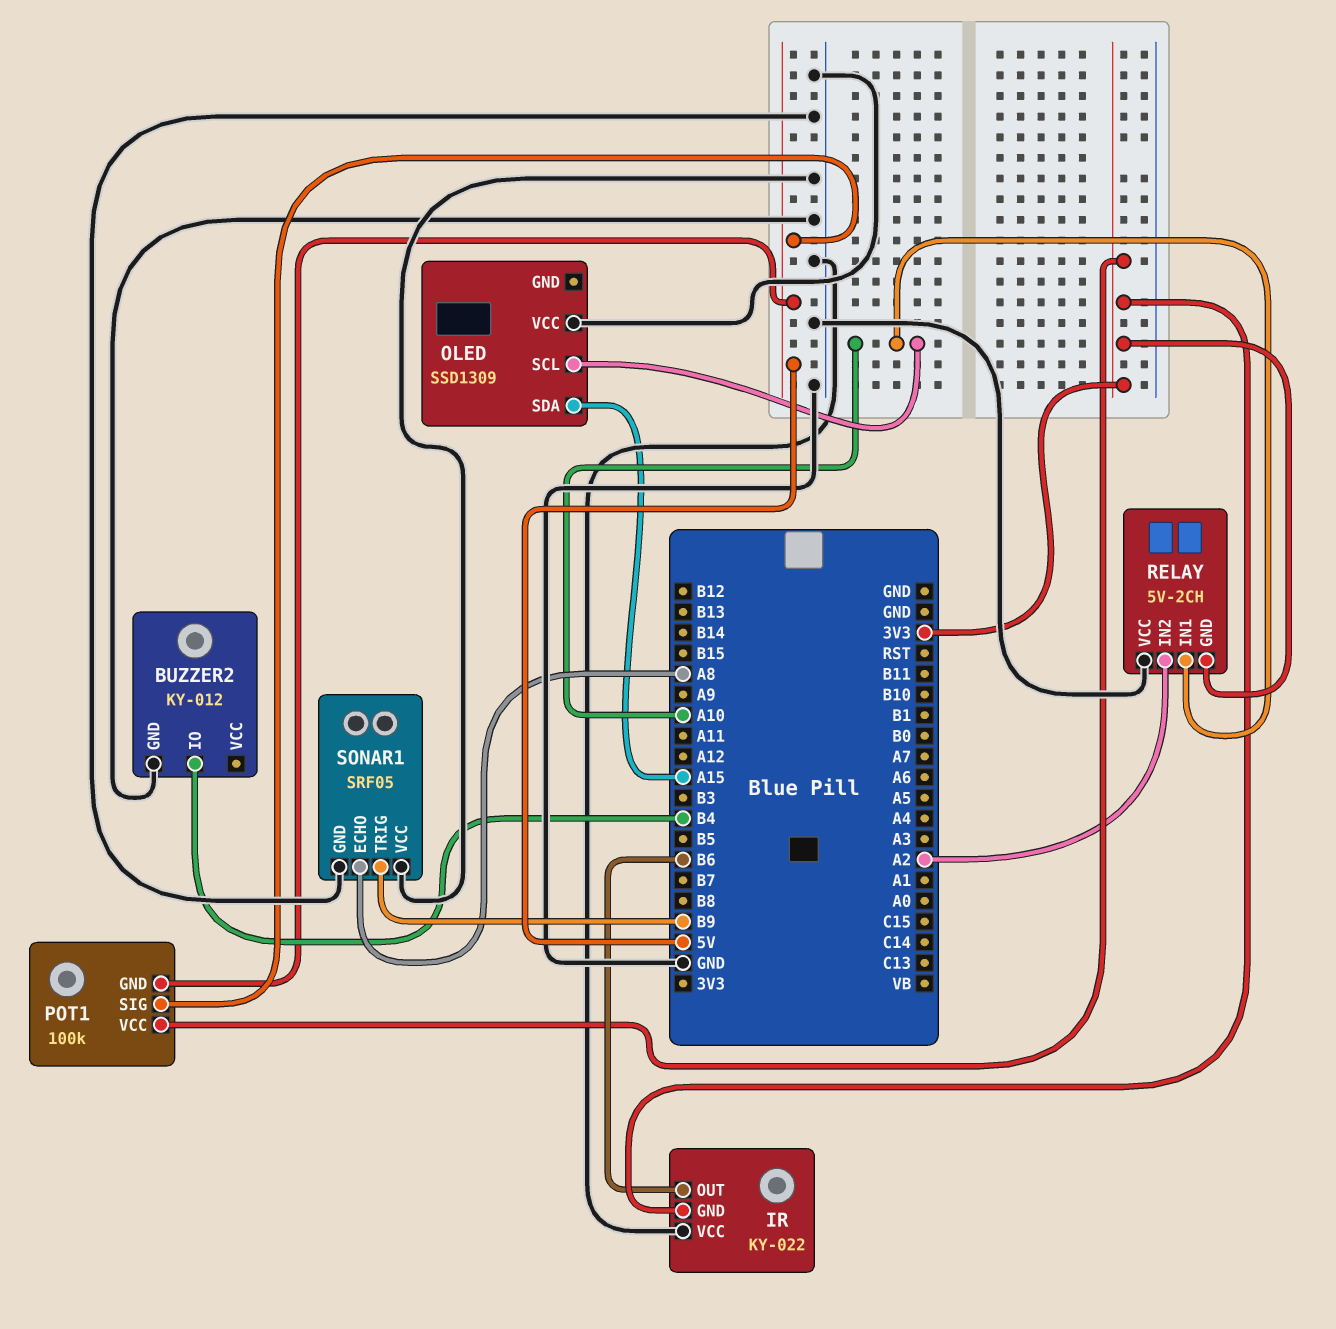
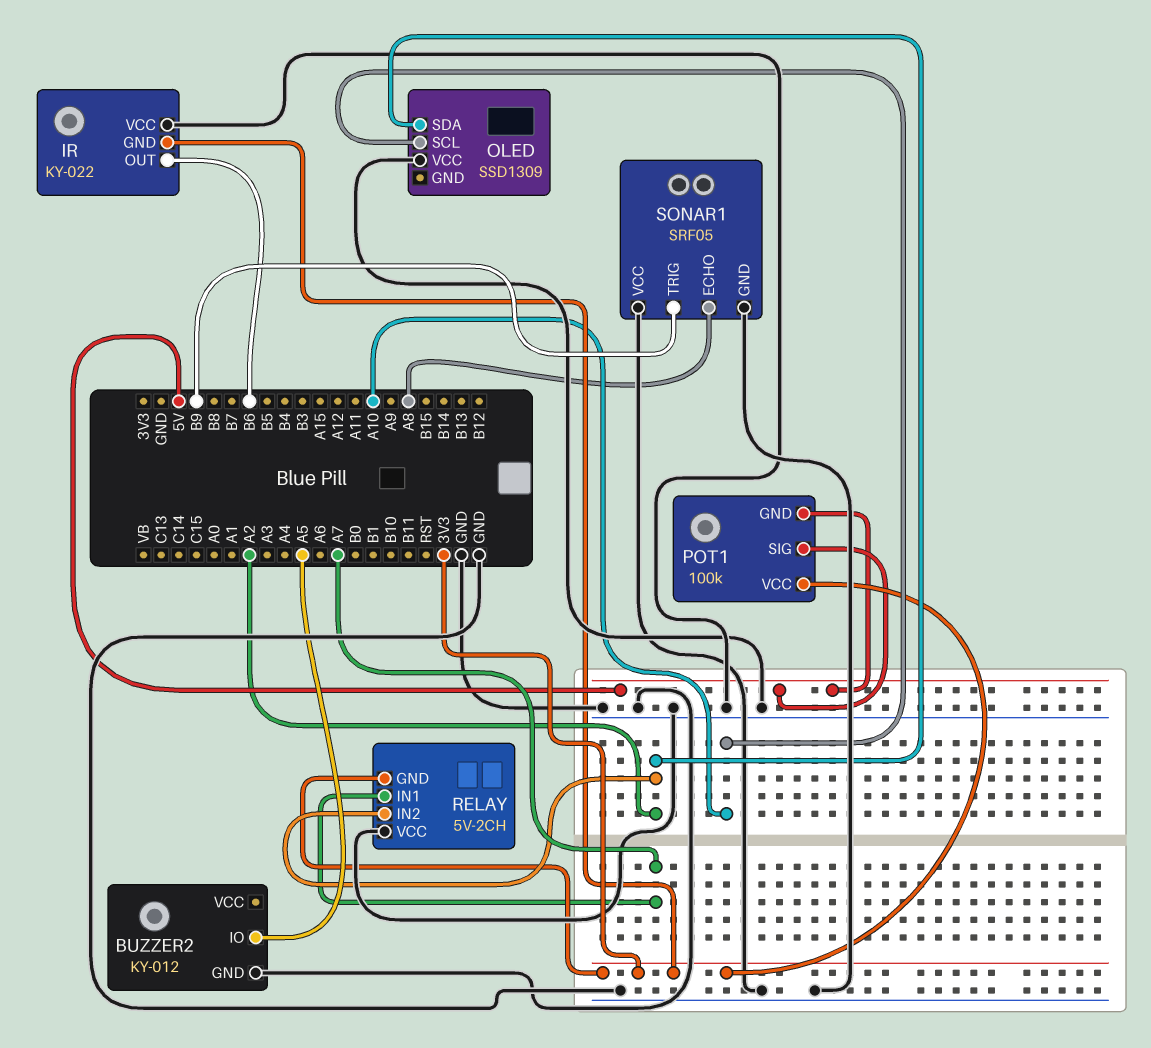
BUZZER2 pin IO: B4 -> A5
OLED pin SDA: A15 -> A2
RELAY pin IN1: A10 -> A7

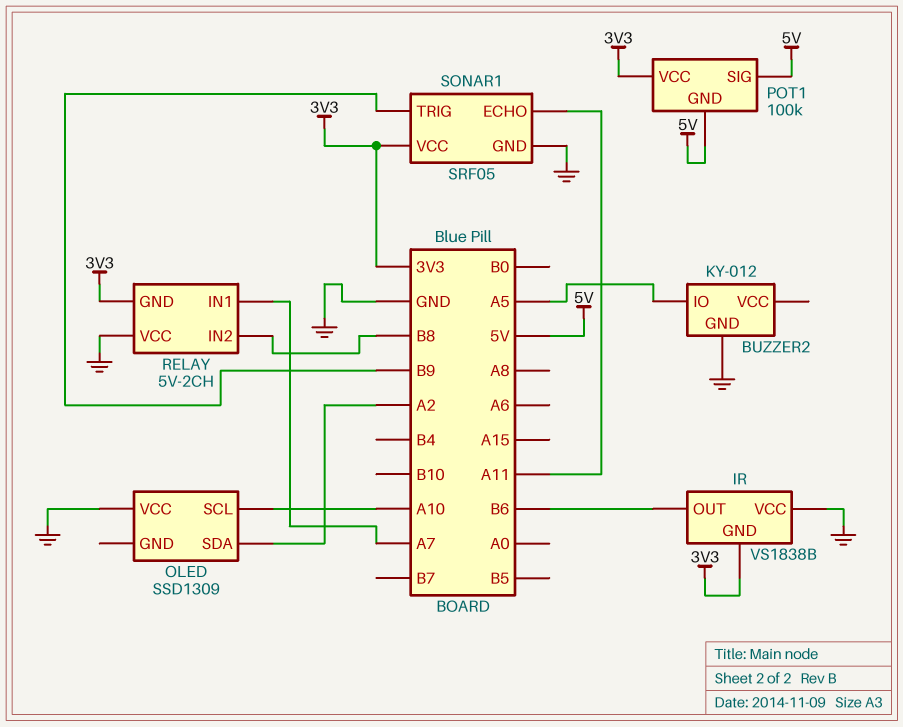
IR: KY-022 -> VS1838B
RELAY pin IN2: A2 -> B8
SONAR1 pin ECHO: A8 -> A11
SONAR1 pin VCC: GND -> 3V3

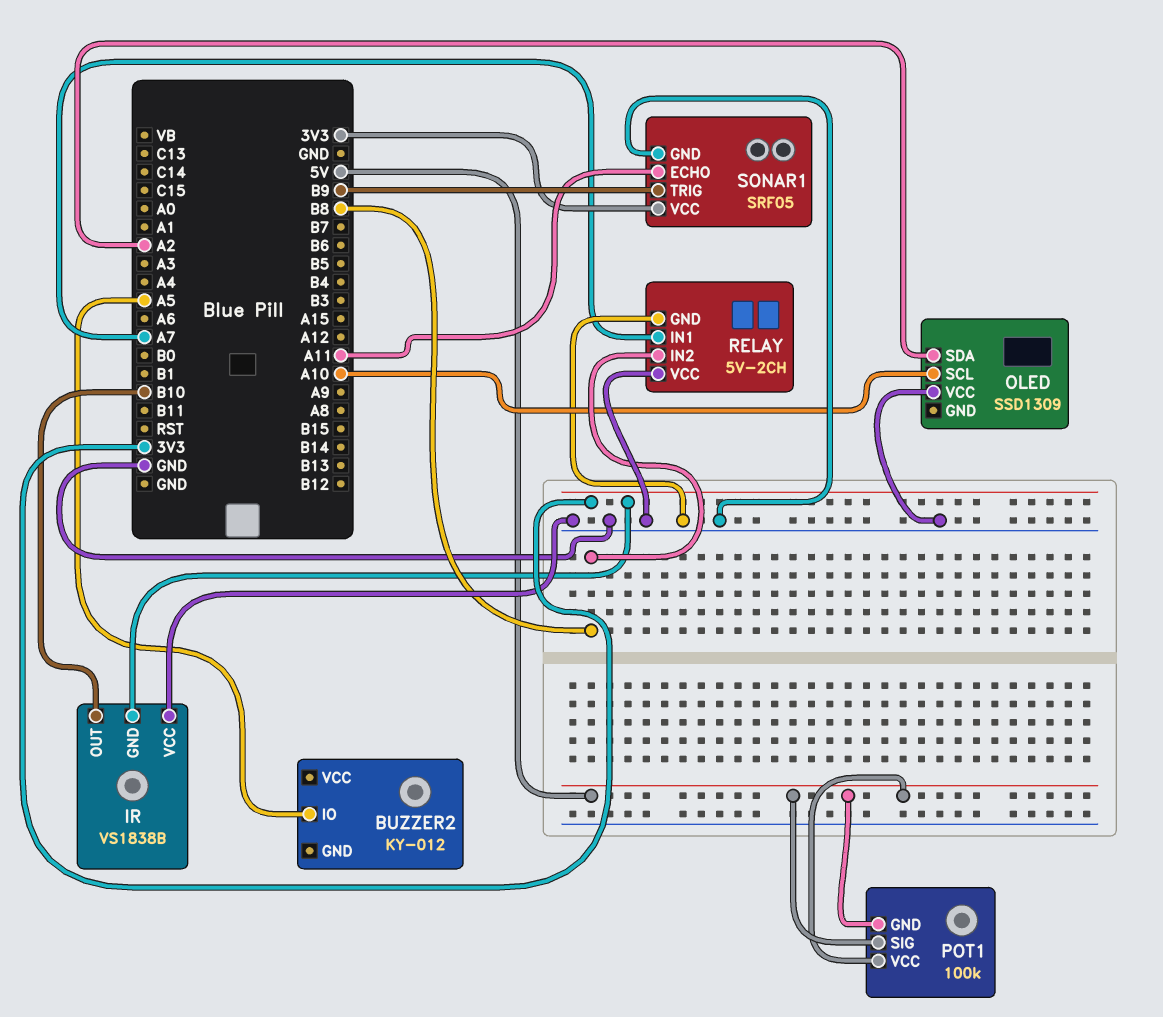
BUZZER2 pin GND: GND -> none
IR pin OUT: B6 -> B10
POT1 pin VCC: 3V3 -> 5V
RELAY pin GND: 3V3 -> GND

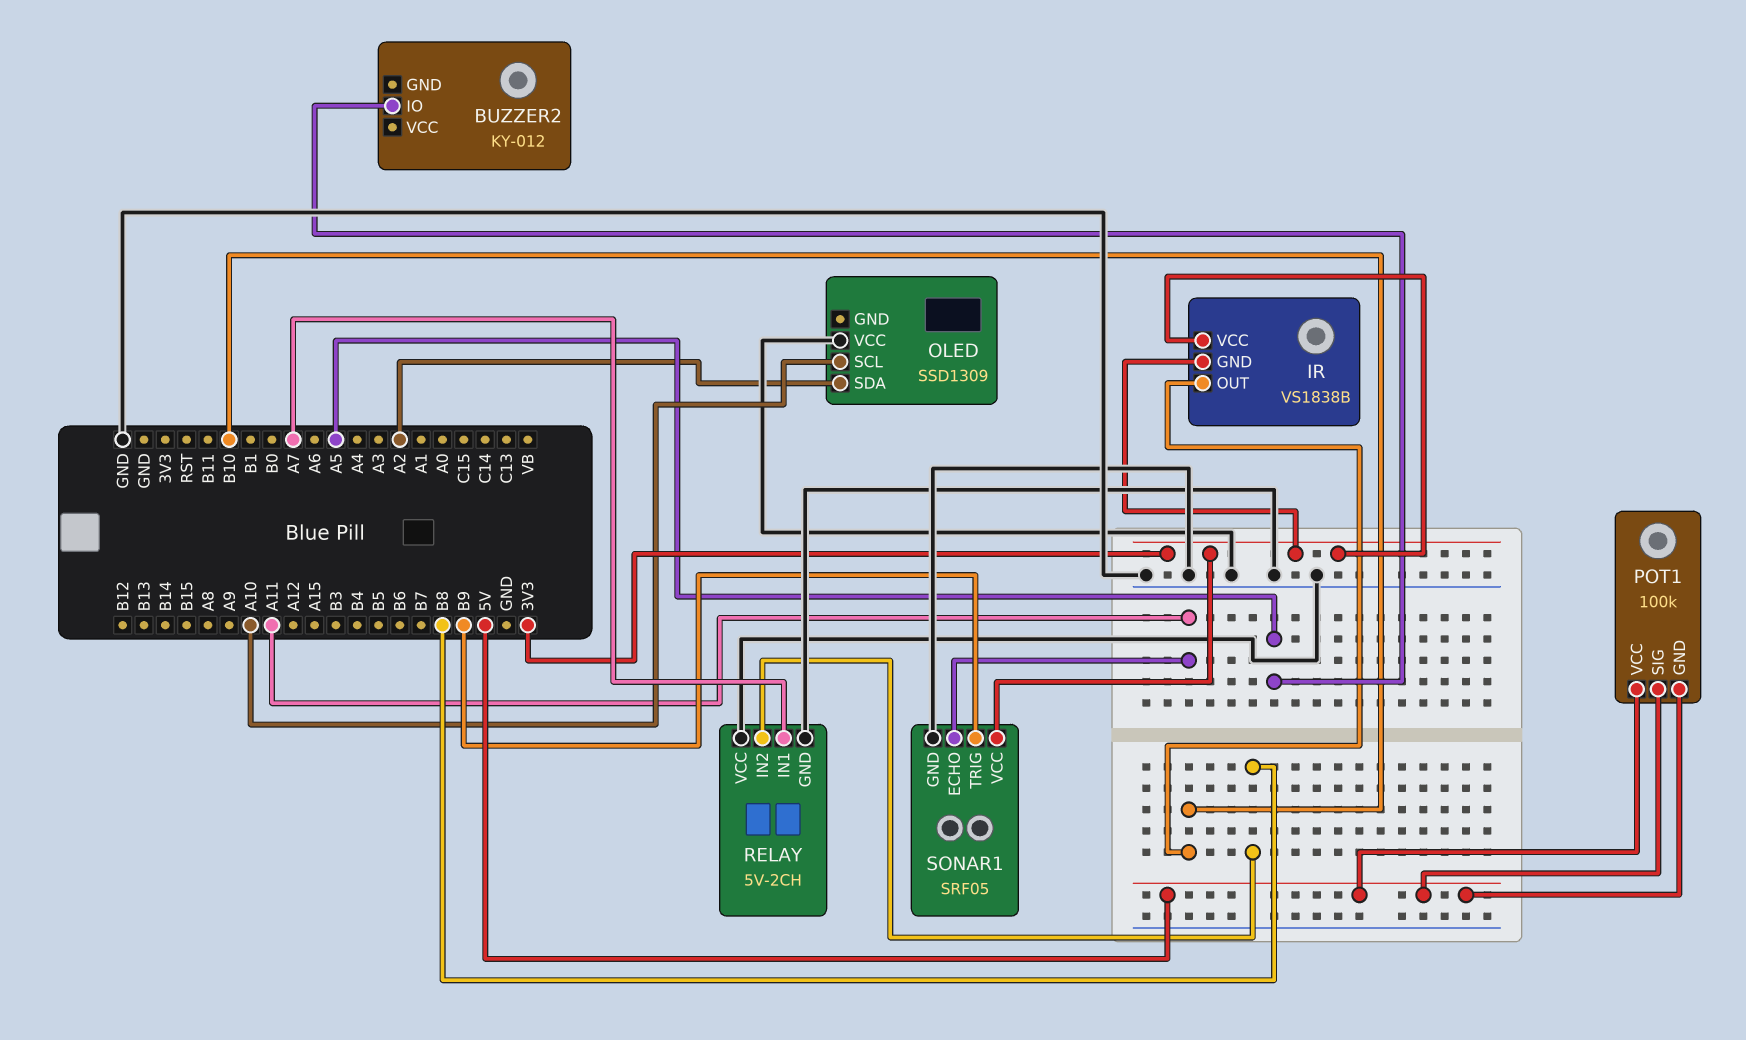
IR pin VCC: GND -> 3V3

